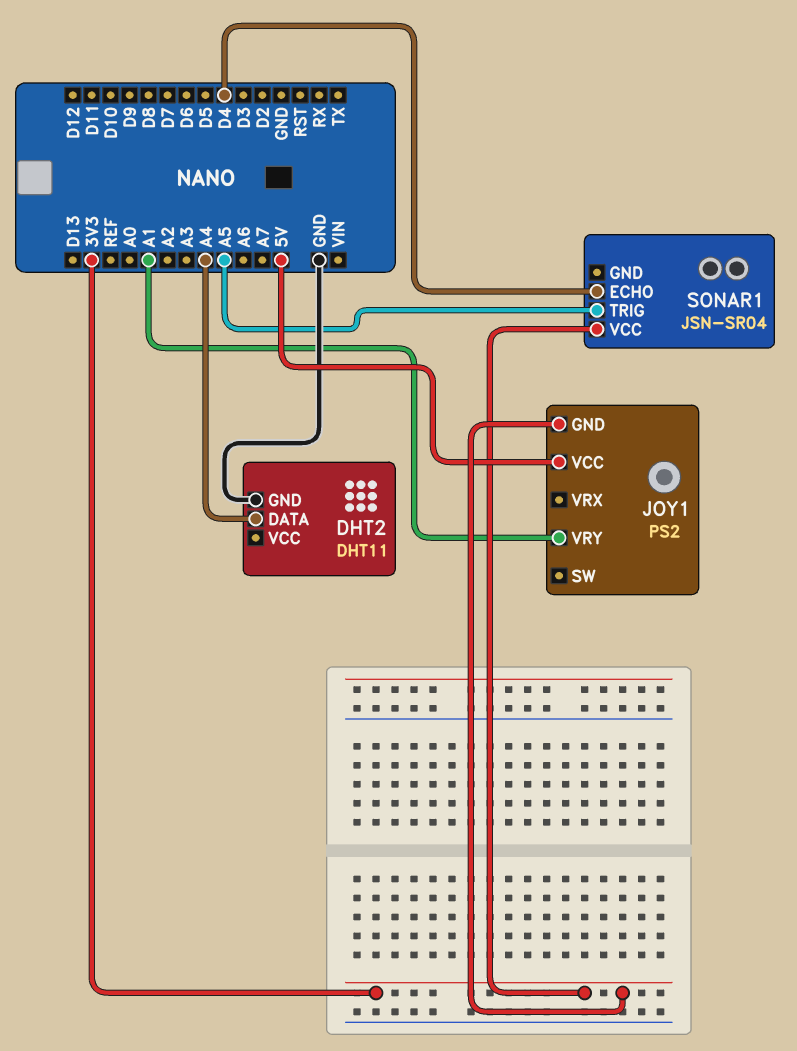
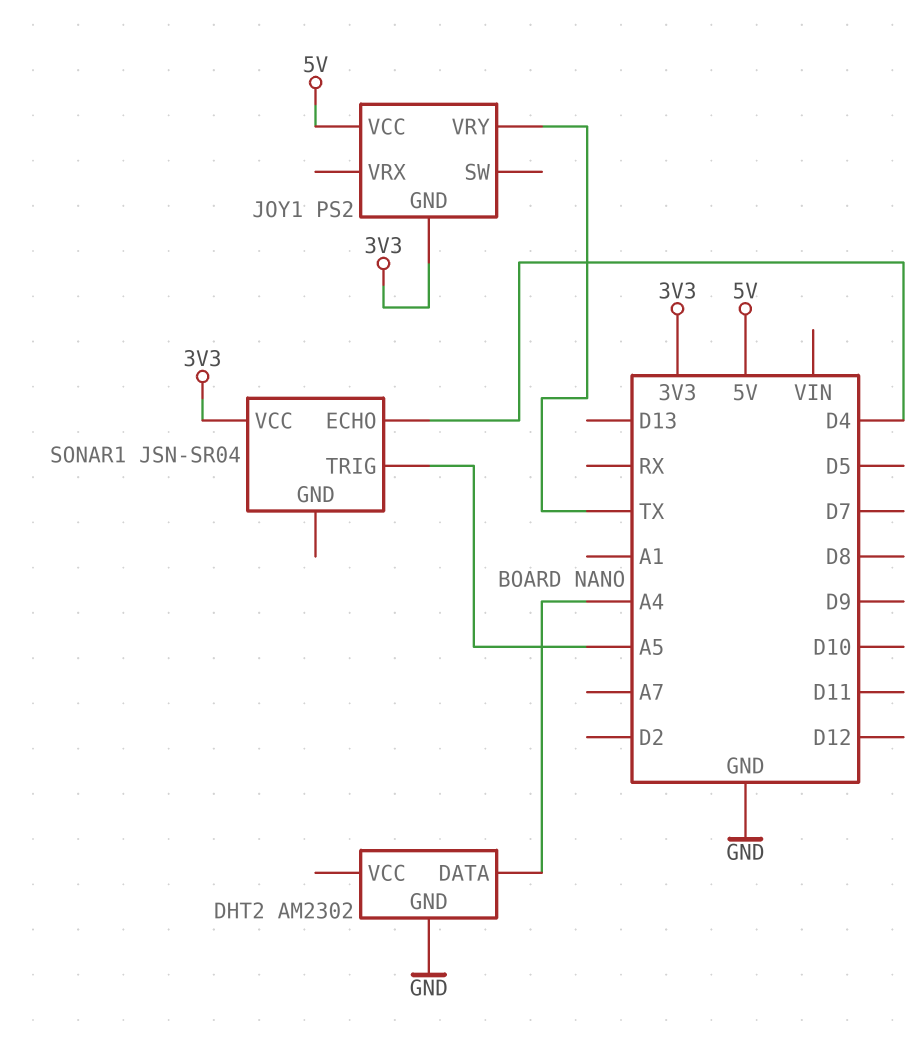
DHT2: DHT11 -> AM2302
JOY1 pin VRY: A1 -> TX

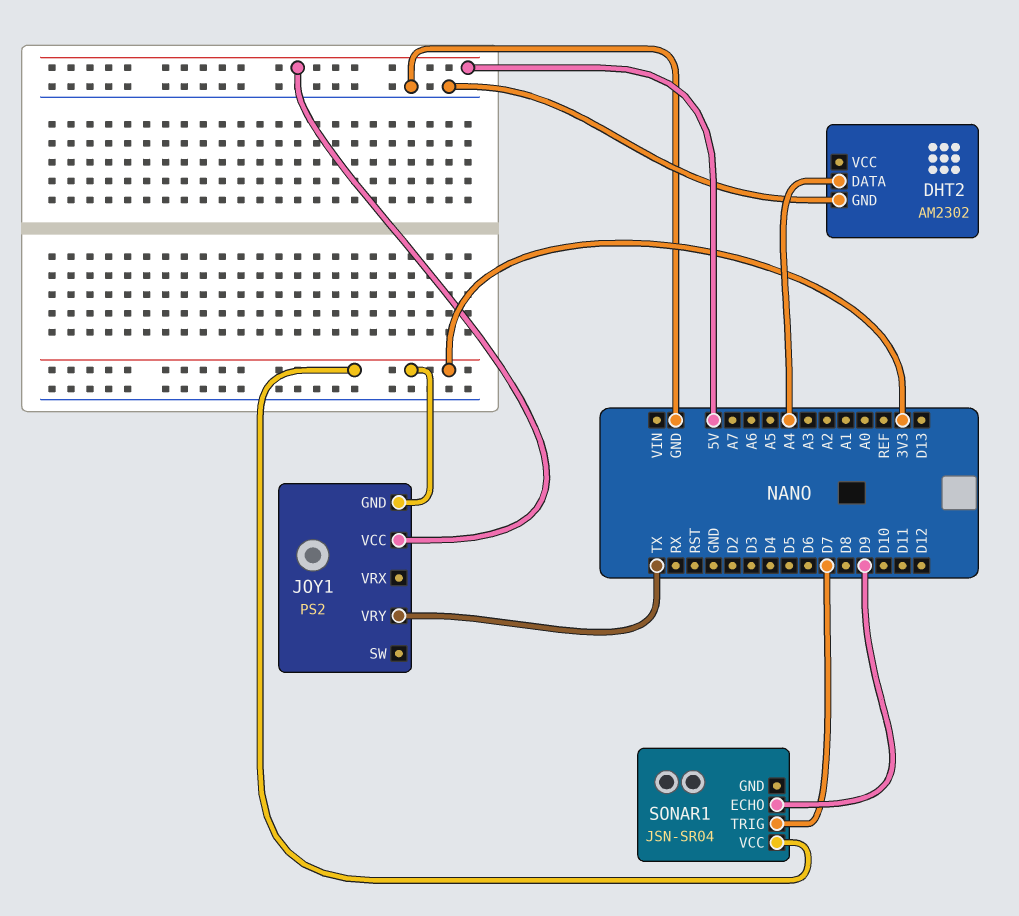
SONAR1 pin ECHO: D4 -> D9
SONAR1 pin TRIG: A5 -> D7

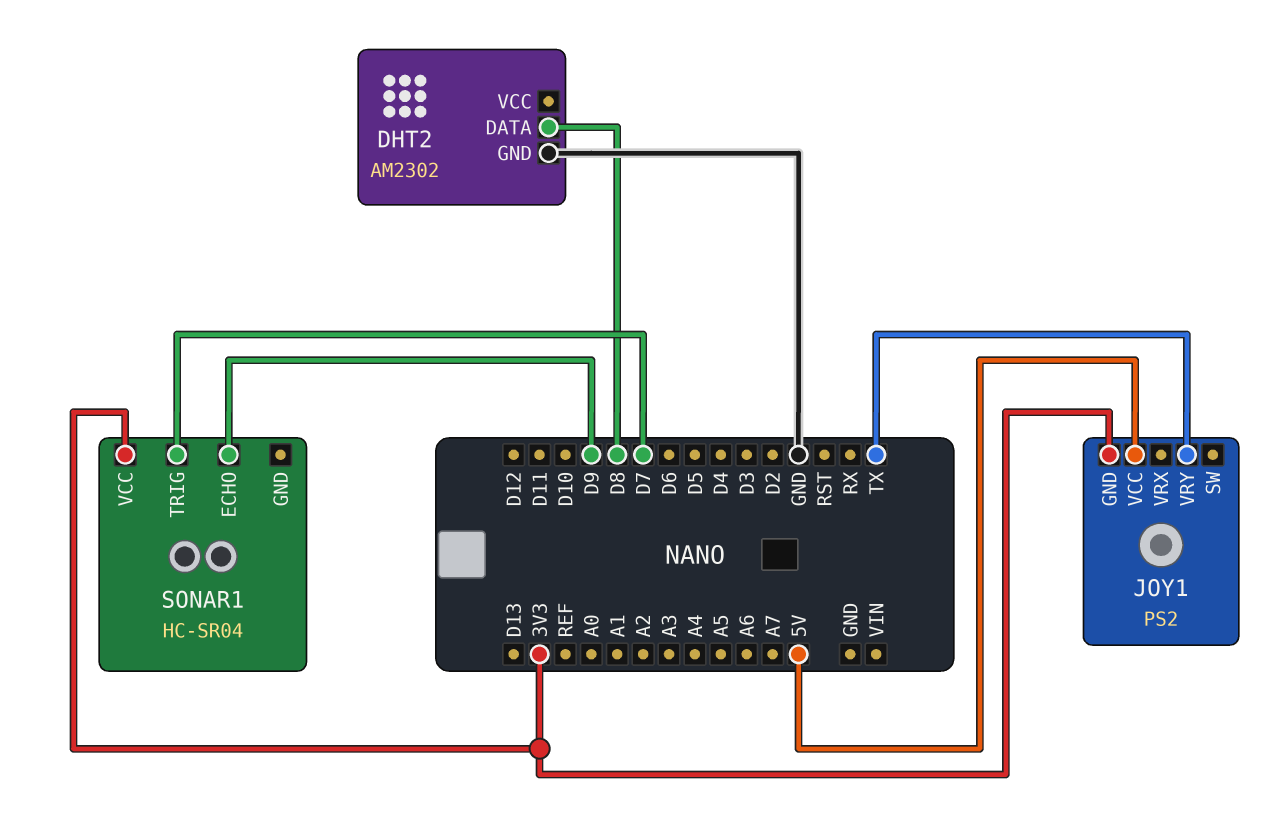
DHT2 pin DATA: A4 -> D8
SONAR1: JSN-SR04 -> HC-SR04

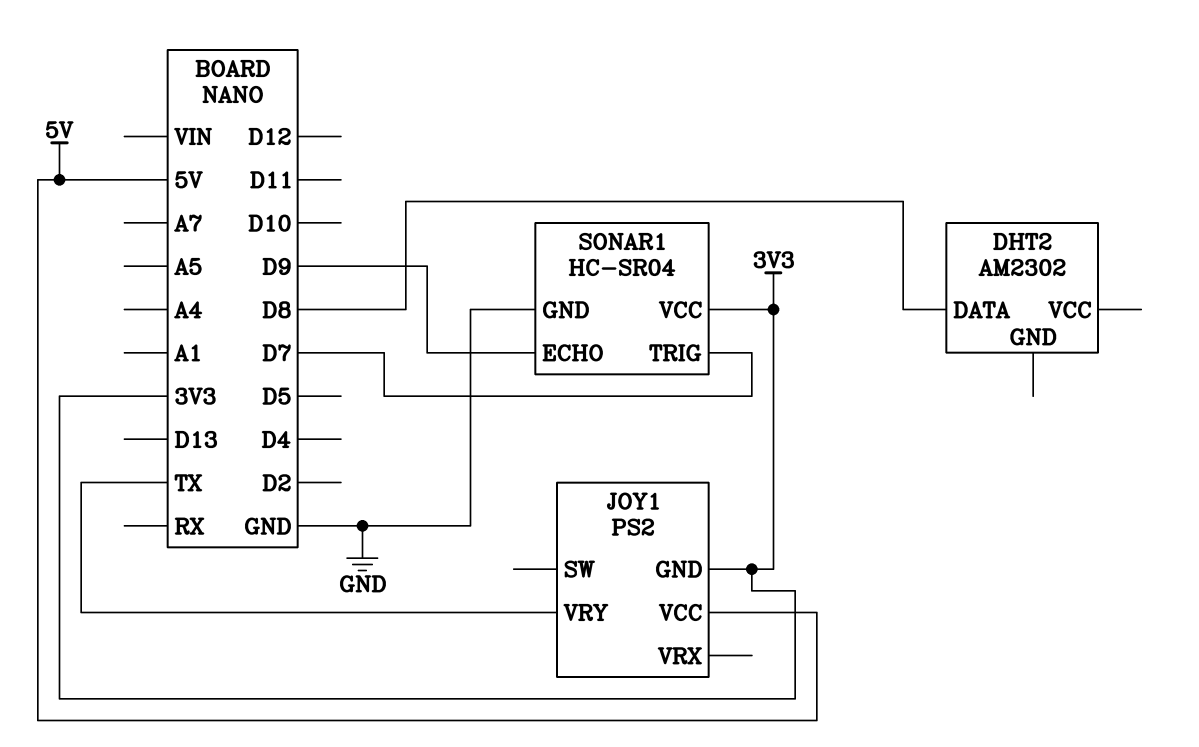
DHT2 pin GND: GND -> none
SONAR1 pin GND: none -> GND

